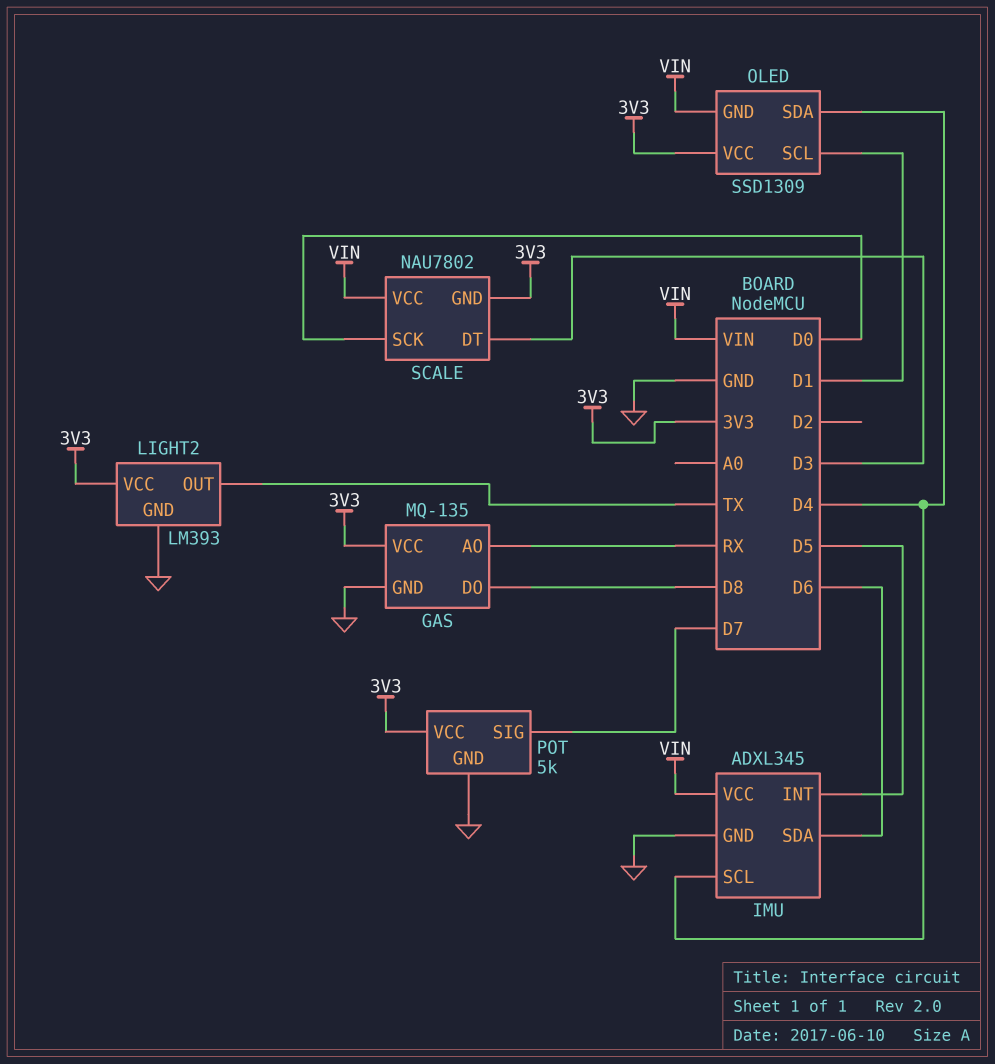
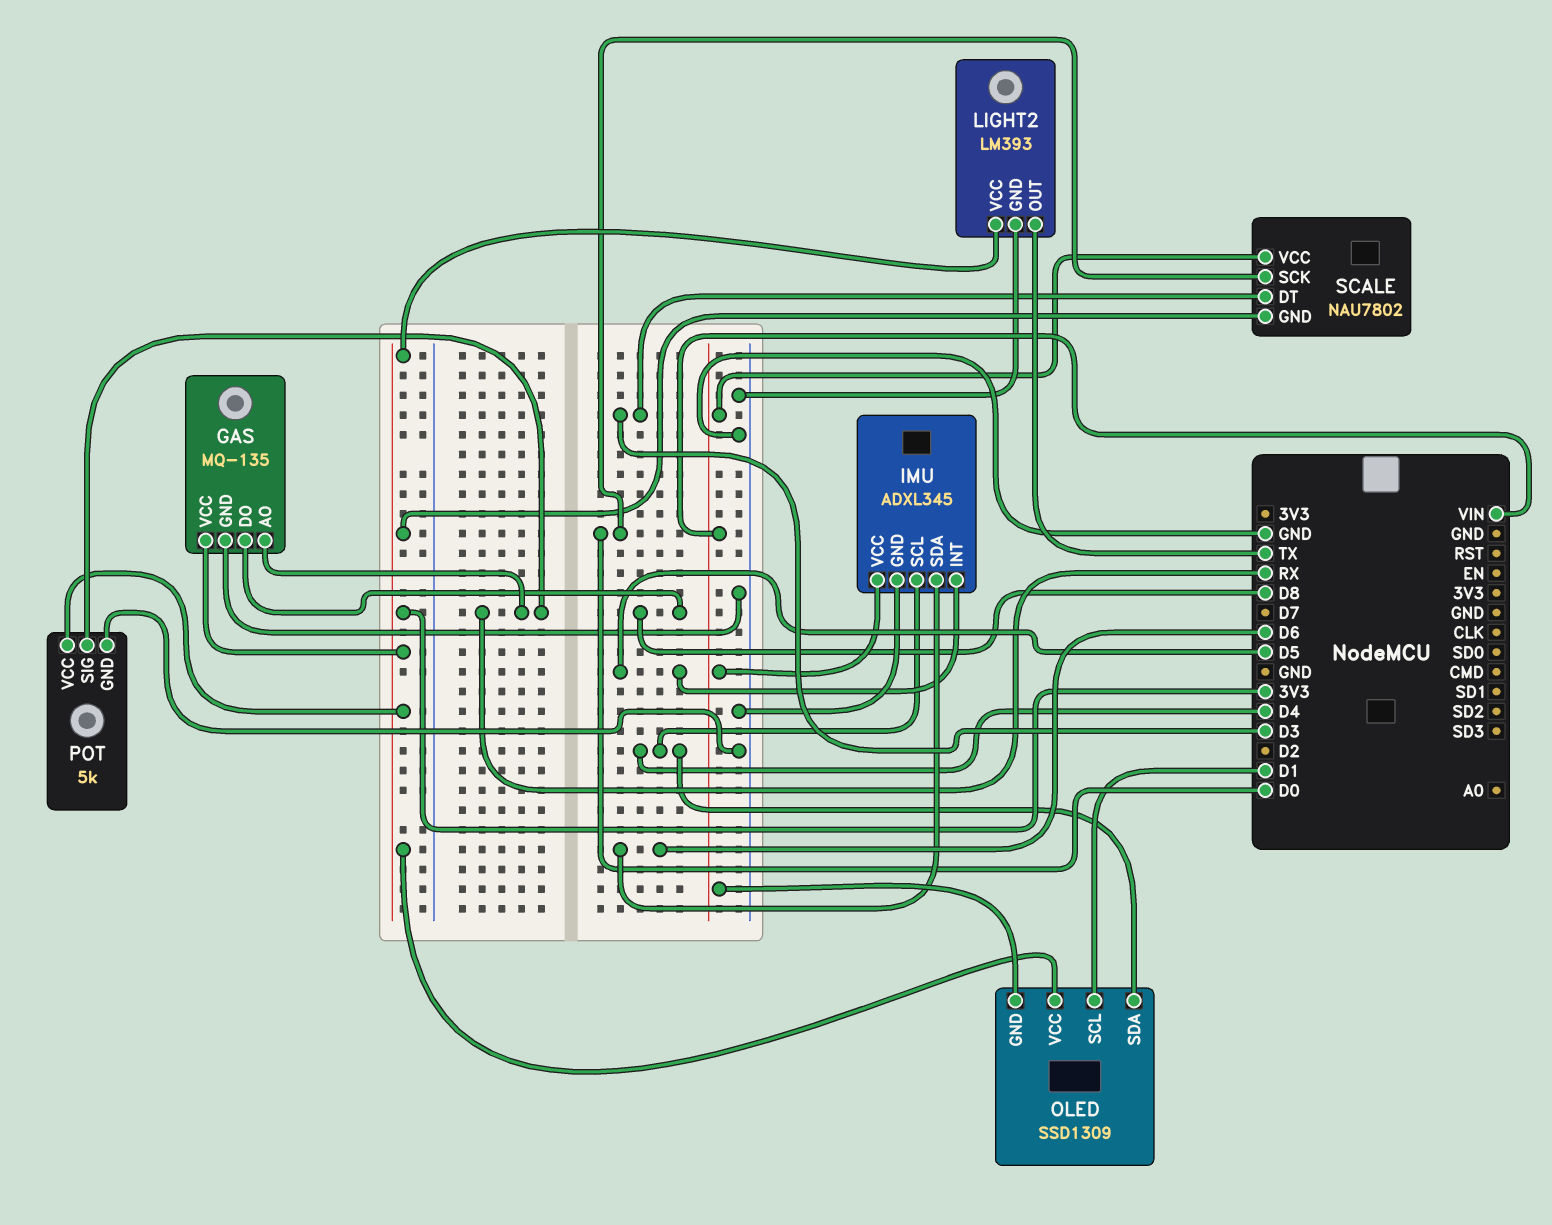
POT pin SIG: D7 -> RX

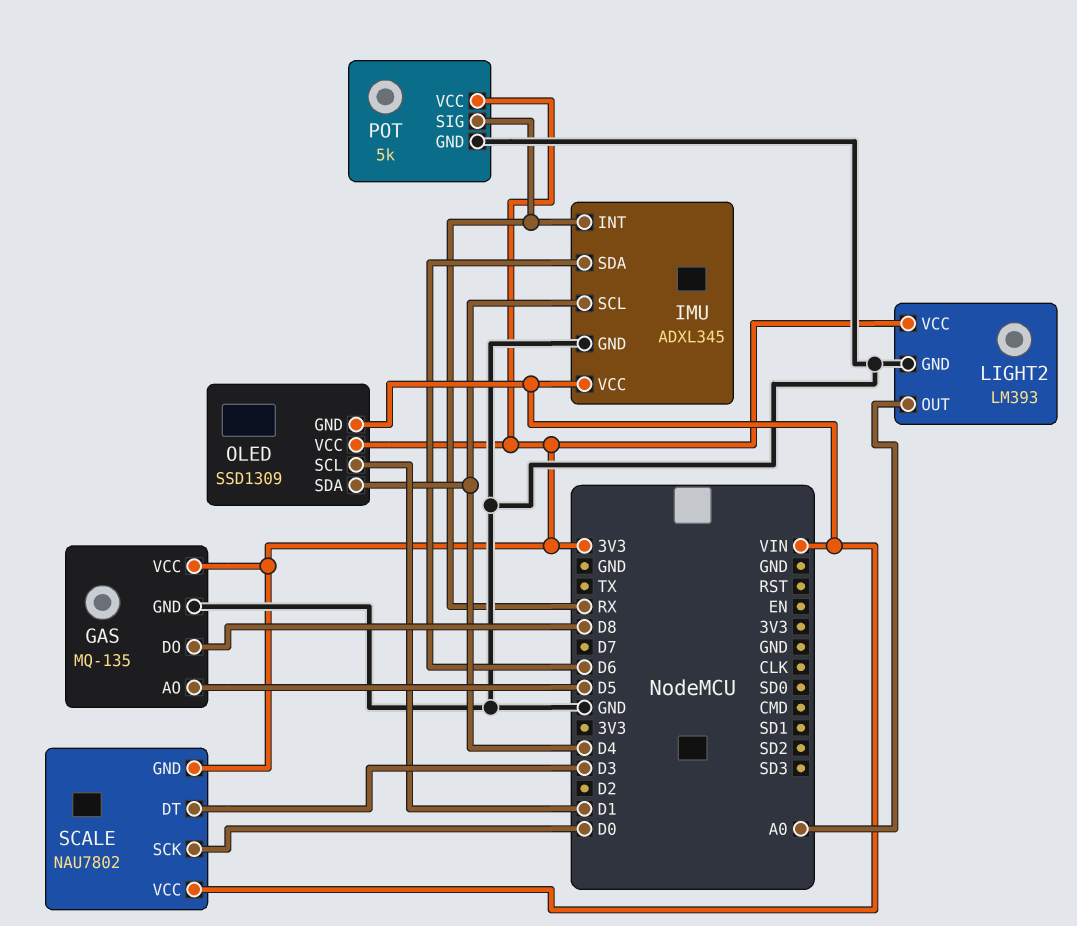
GAS pin AO: RX -> D5
IMU pin INT: D5 -> RX
LIGHT2 pin OUT: TX -> A0

